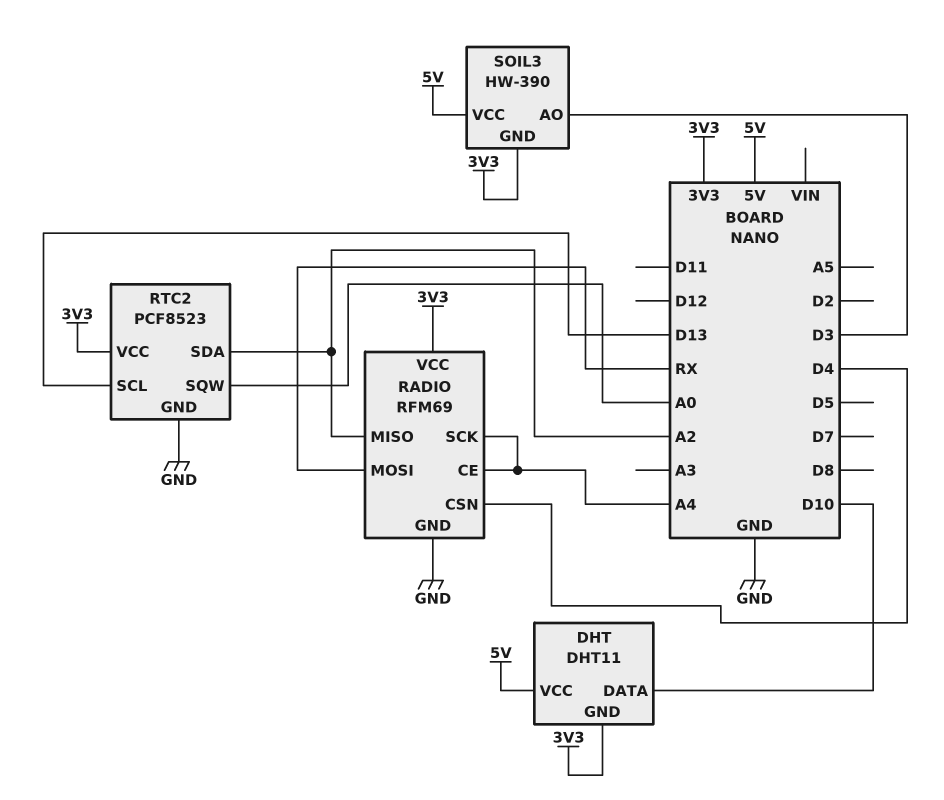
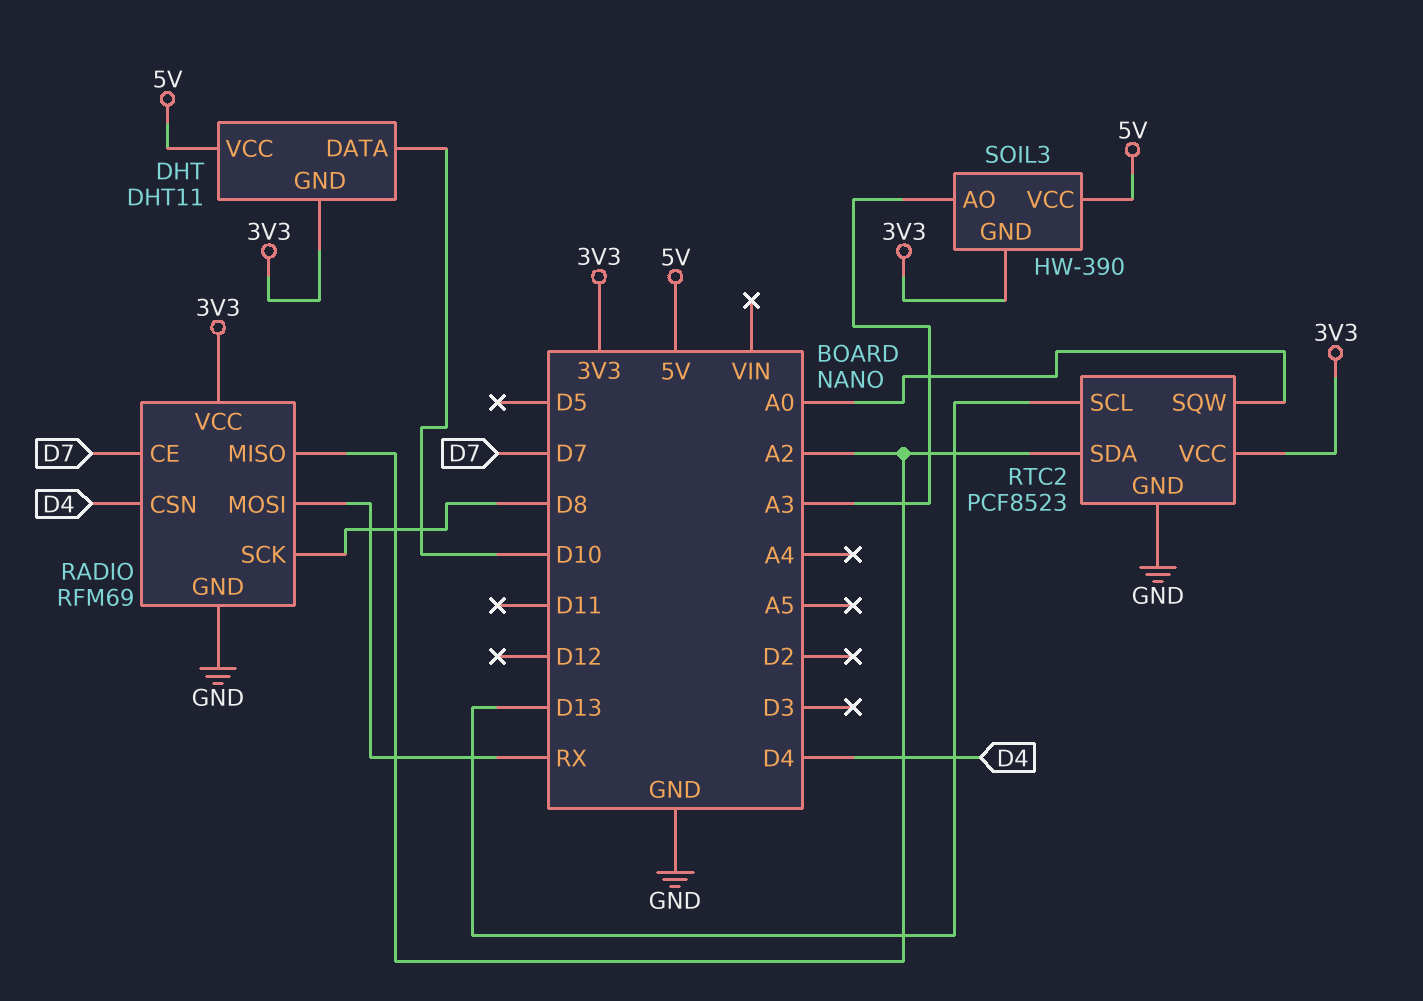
RADIO pin CE: A4 -> D7
RADIO pin SCK: A4 -> D8
SOIL3 pin AO: D3 -> A3

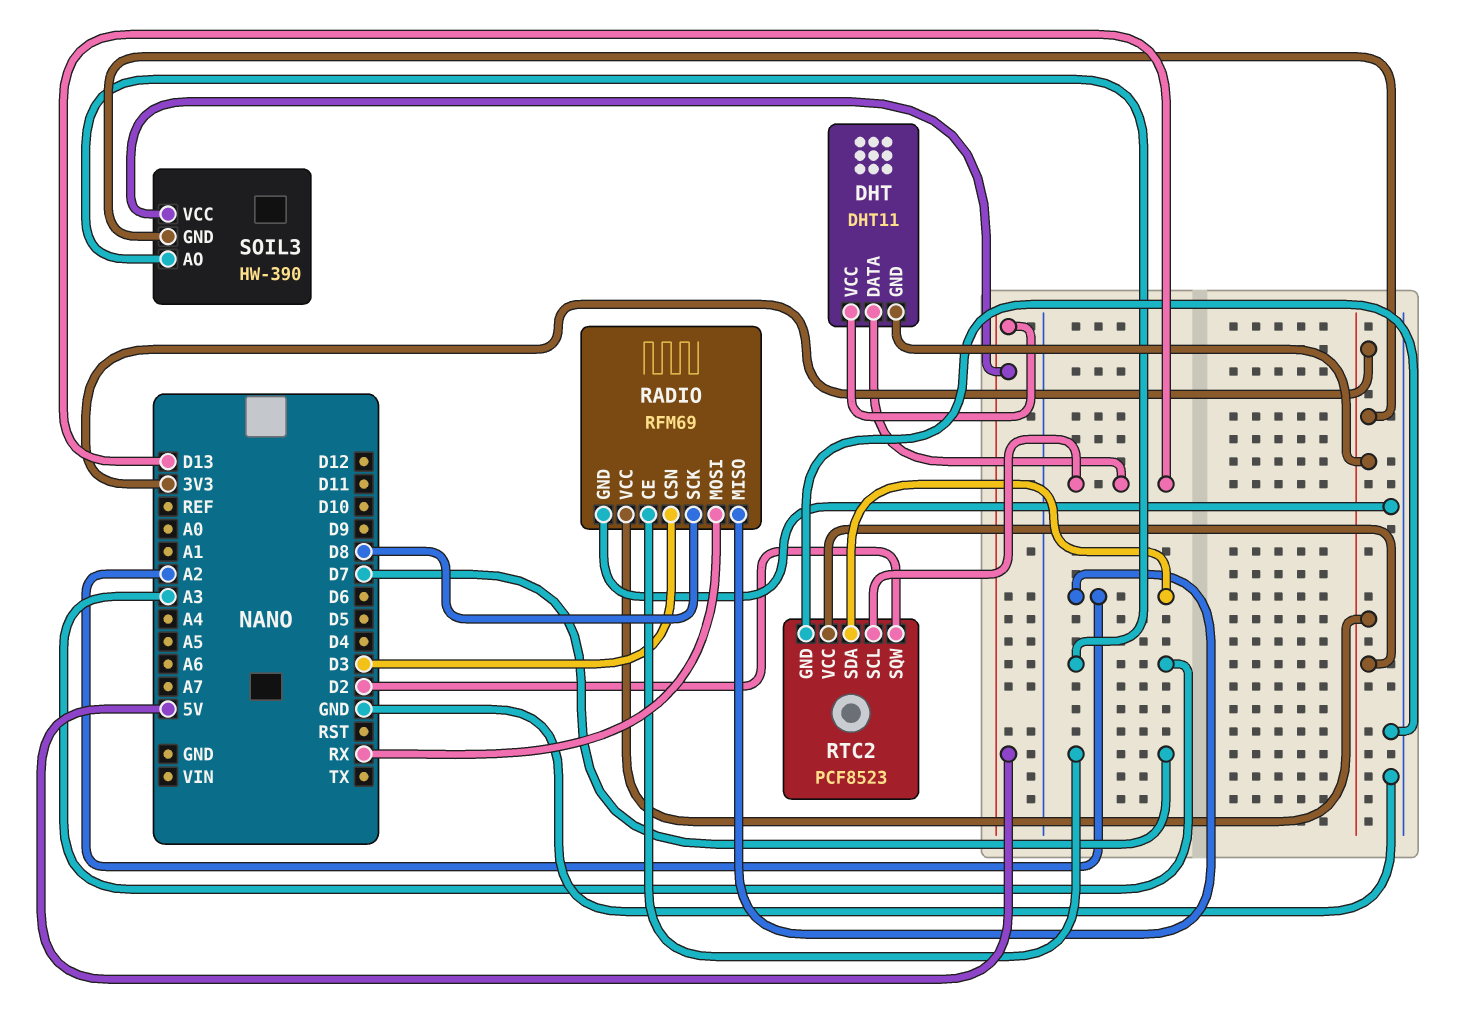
DHT pin DATA: D10 -> D13
RADIO pin CSN: D4 -> D3
RTC2 pin SQW: A0 -> D2

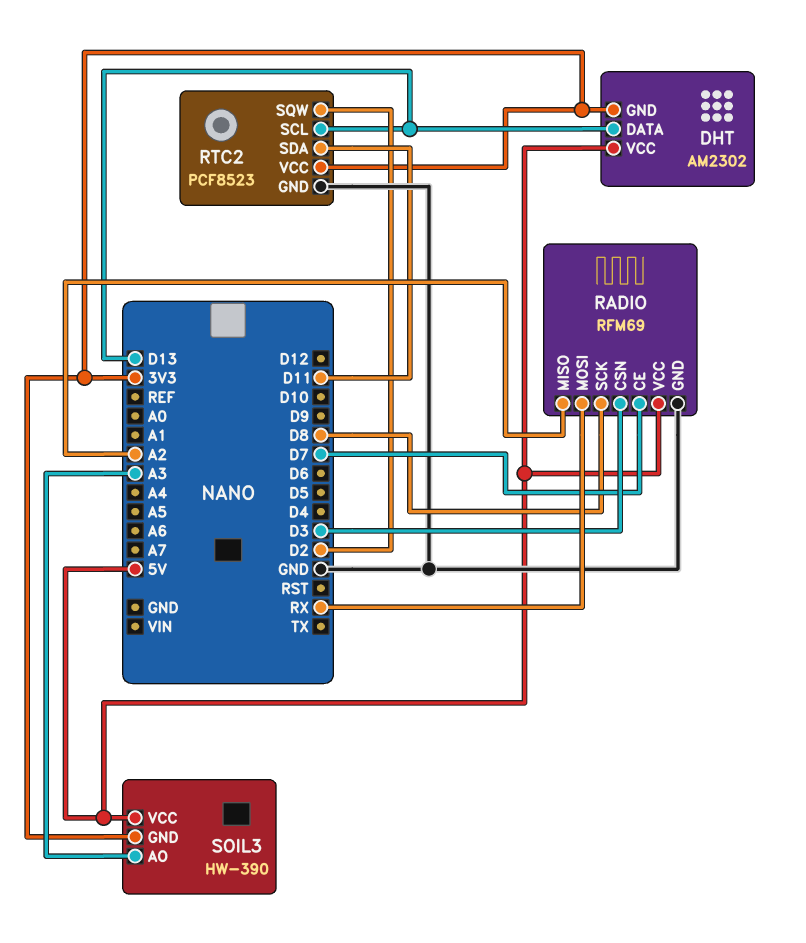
DHT: DHT11 -> AM2302
RADIO pin VCC: 3V3 -> 5V
RTC2 pin SDA: A2 -> D11

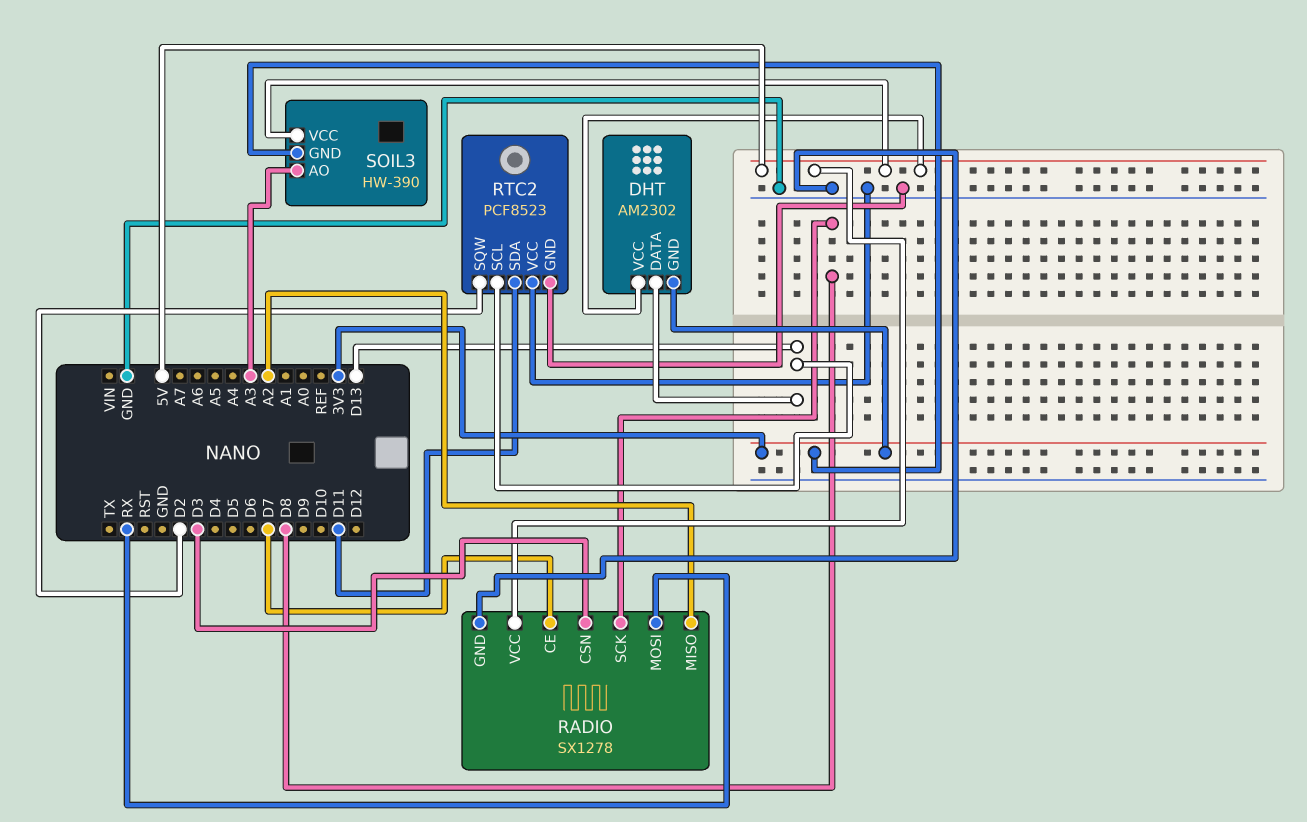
RADIO: RFM69 -> SX1278
RTC2 pin VCC: 3V3 -> GND

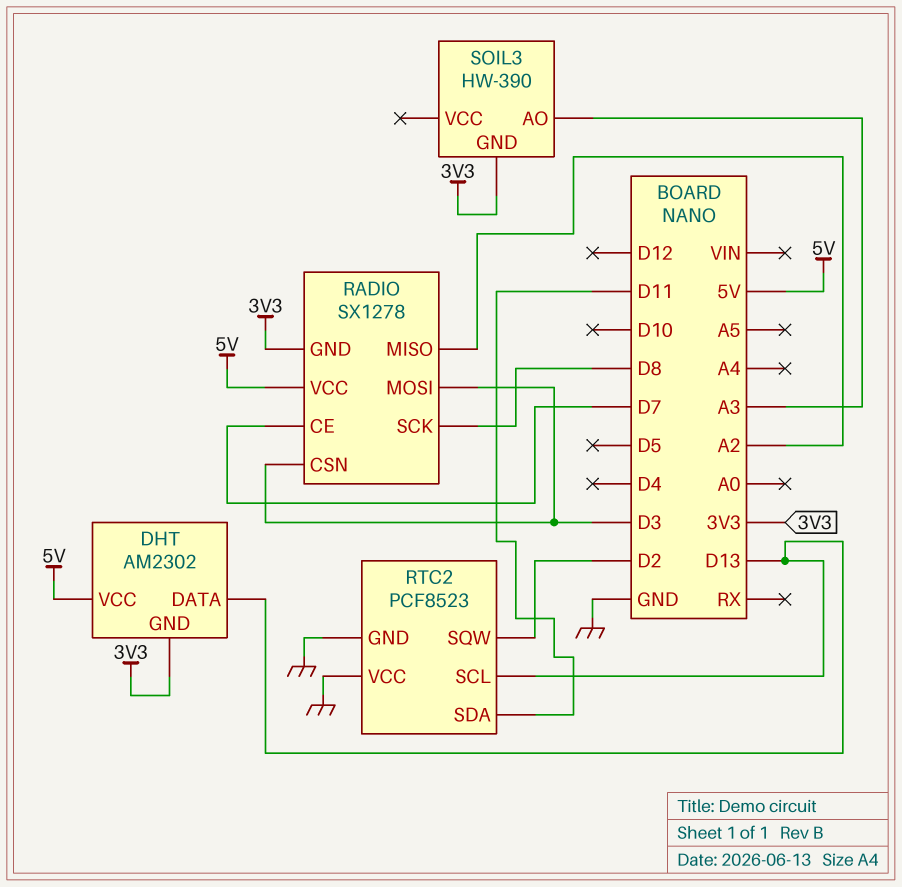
RADIO pin GND: GND -> 3V3
RADIO pin MOSI: RX -> D3
SOIL3 pin VCC: 5V -> none

